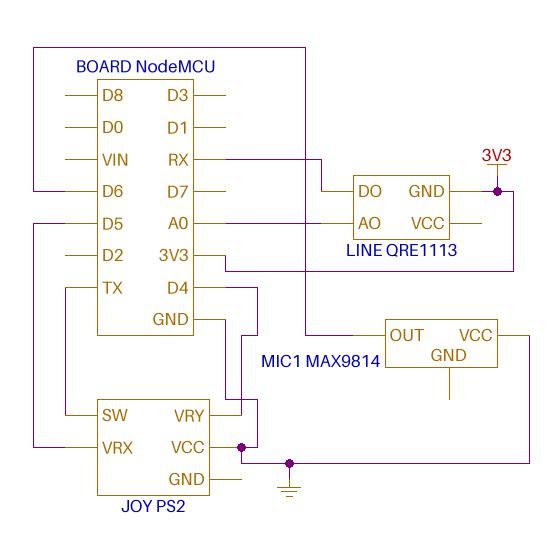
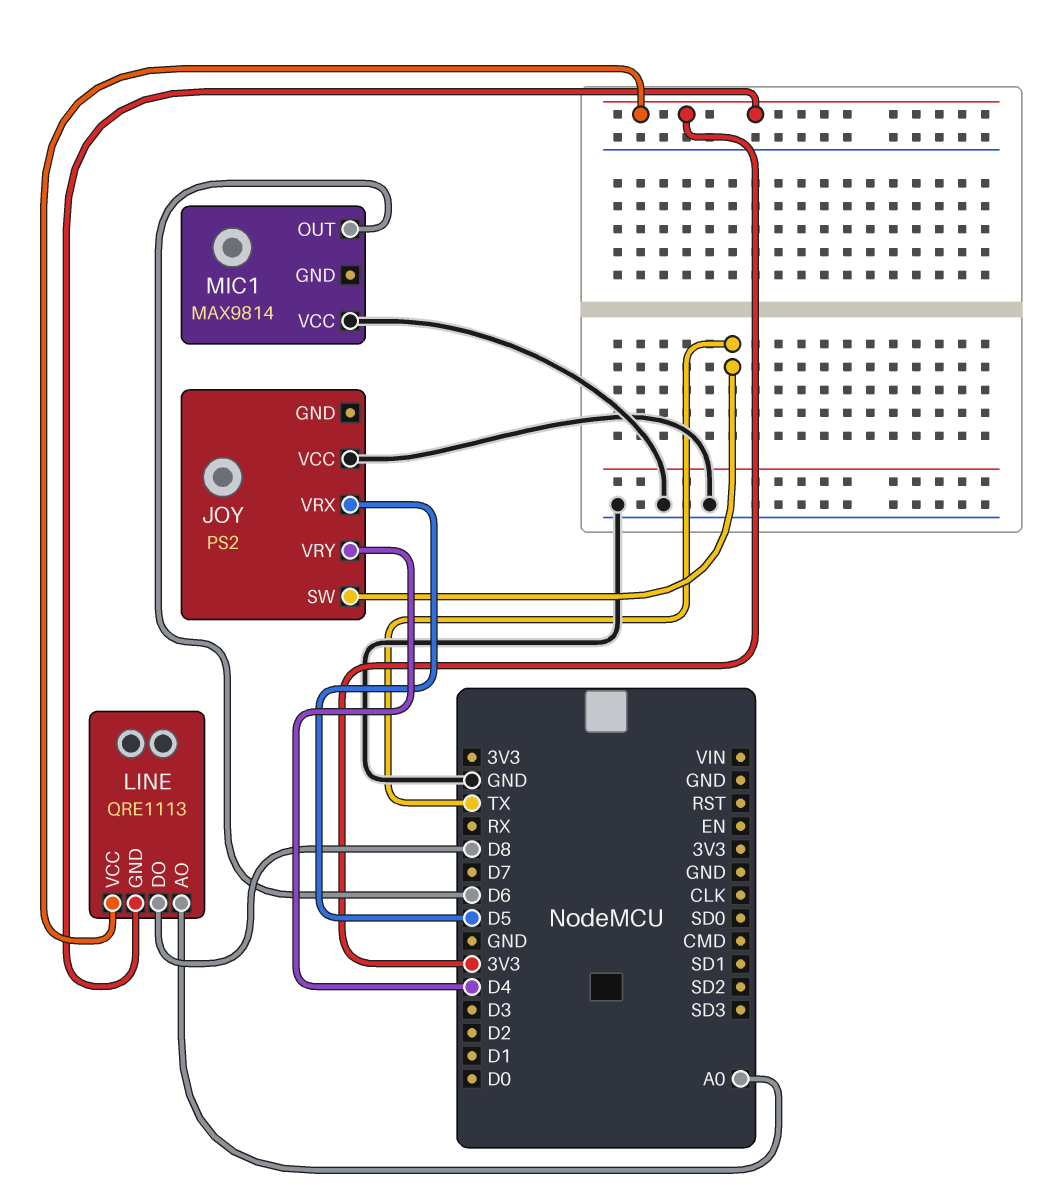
LINE pin DO: RX -> D8
LINE pin VCC: none -> 3V3

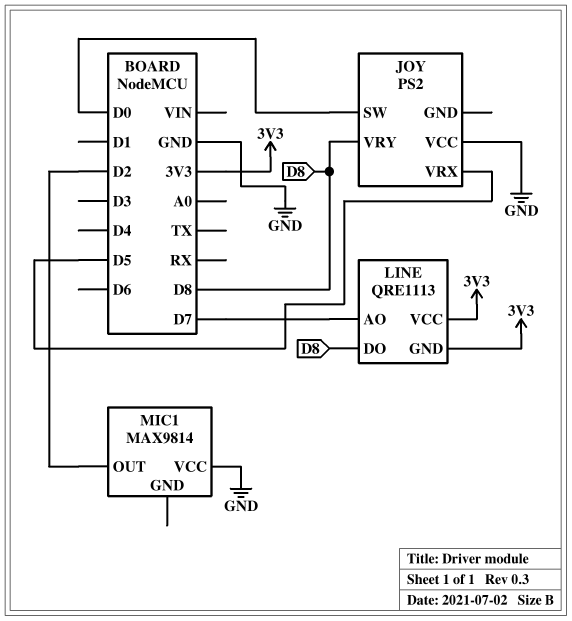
JOY pin SW: TX -> D0
JOY pin VRY: D4 -> D8
LINE pin AO: A0 -> D7
MIC1 pin OUT: D6 -> D2

